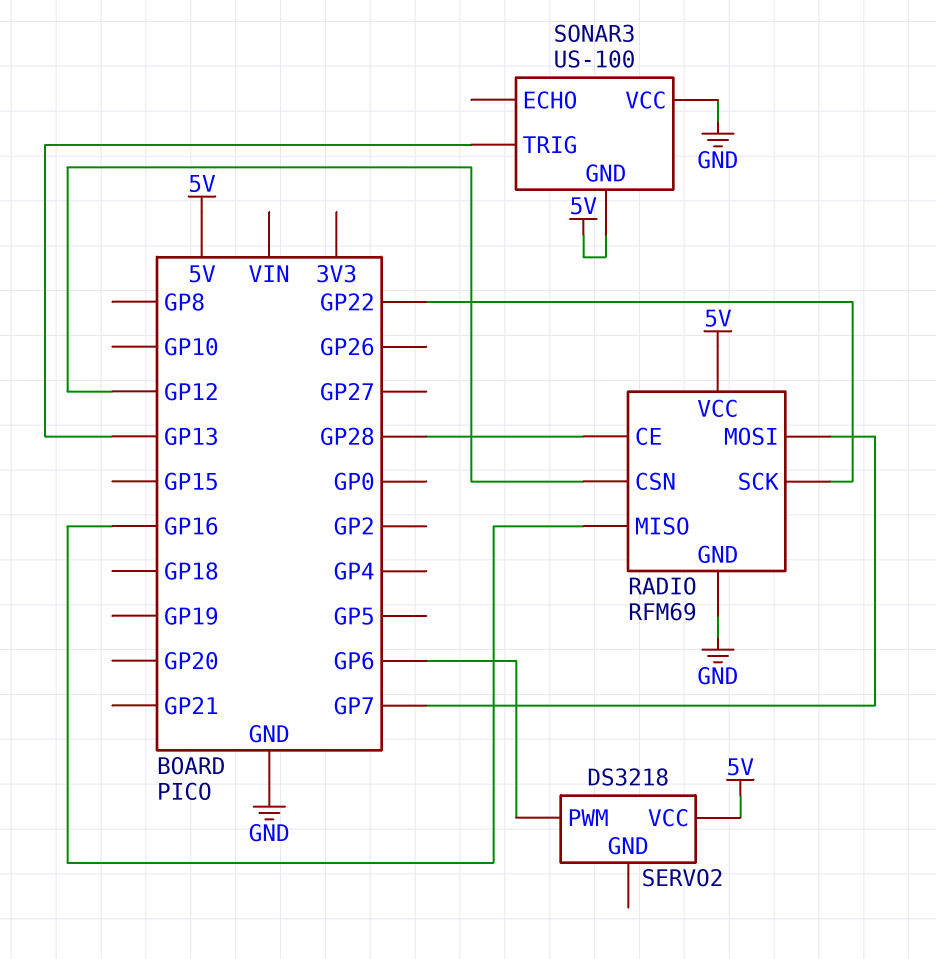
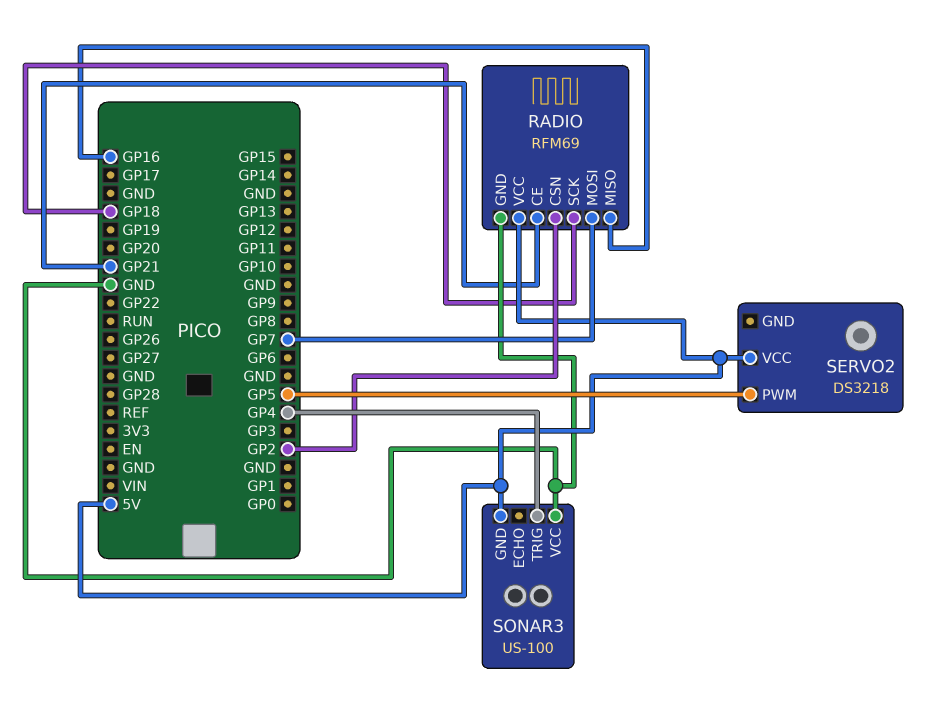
RADIO pin CE: GP28 -> GP21
RADIO pin CSN: GP12 -> GP2
RADIO pin SCK: GP22 -> GP18
SERVO2 pin PWM: GP6 -> GP5
SONAR3 pin TRIG: GP13 -> GP4

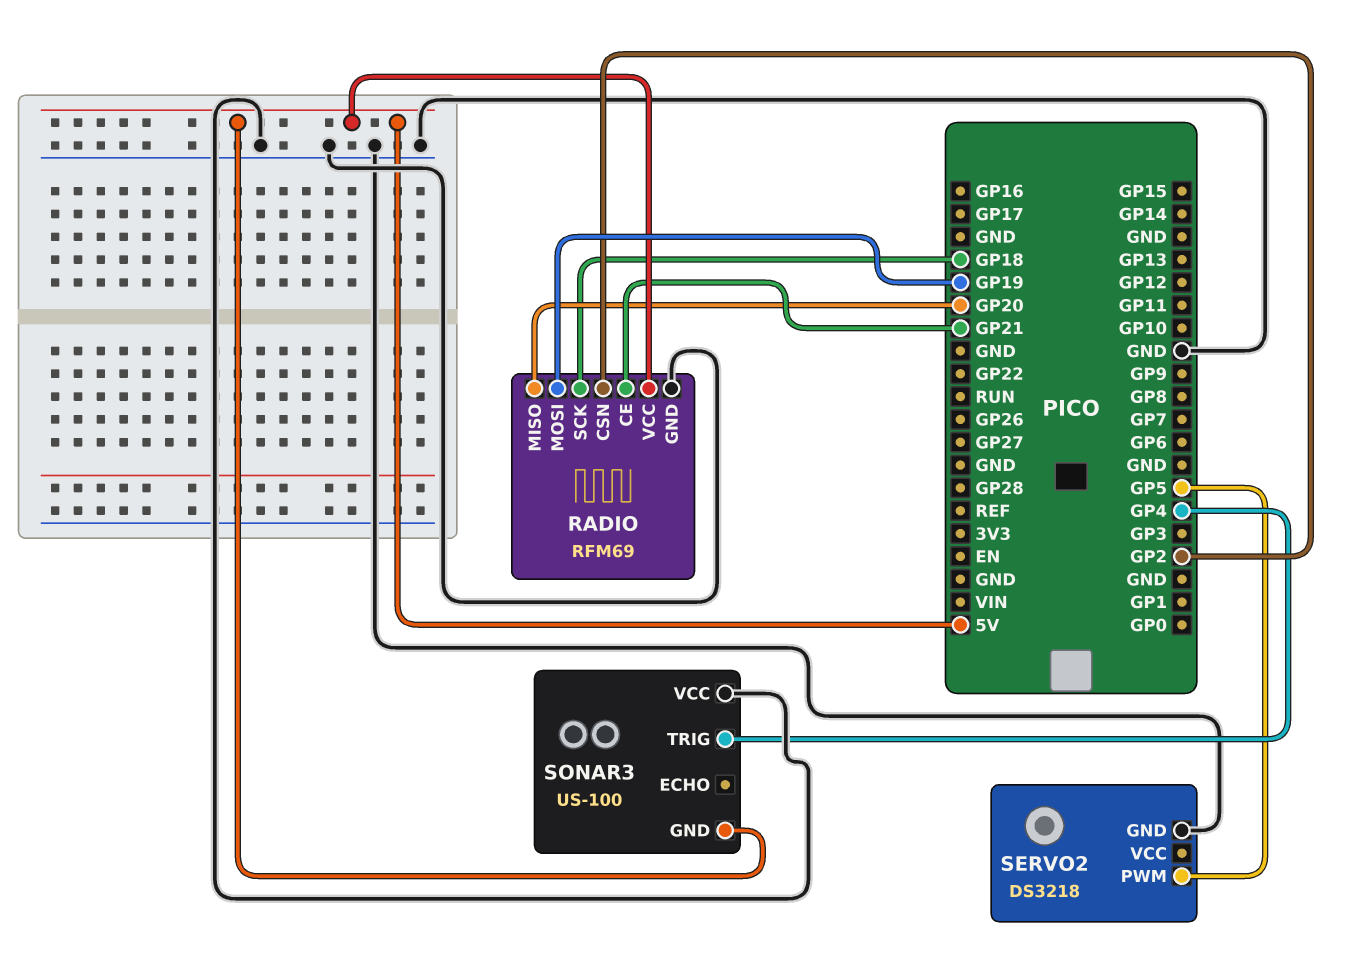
RADIO pin MISO: GP16 -> GP20
RADIO pin MOSI: GP7 -> GP19
SERVO2 pin GND: none -> GND
SERVO2 pin VCC: 5V -> none

